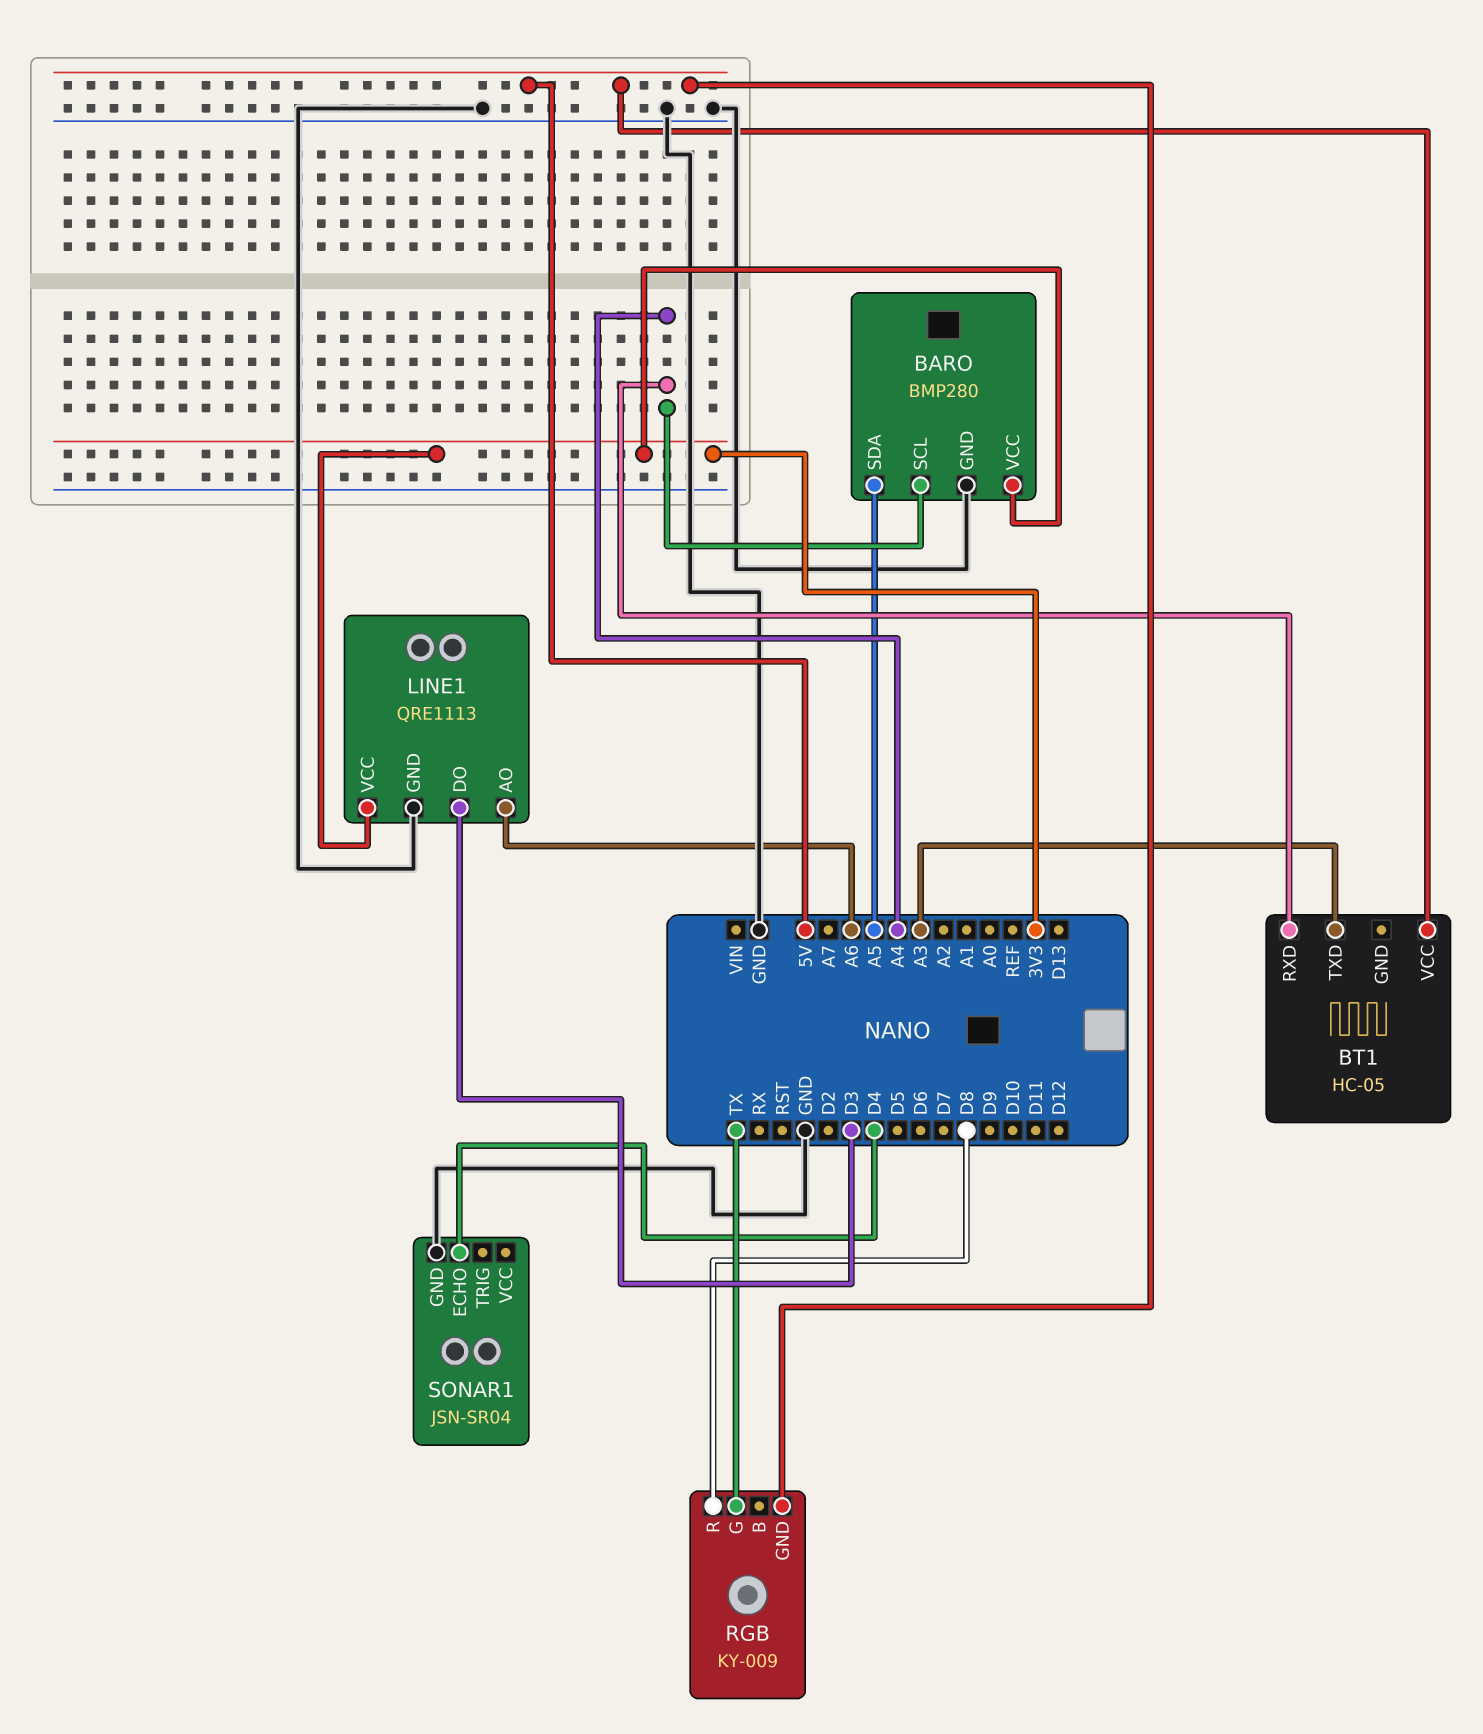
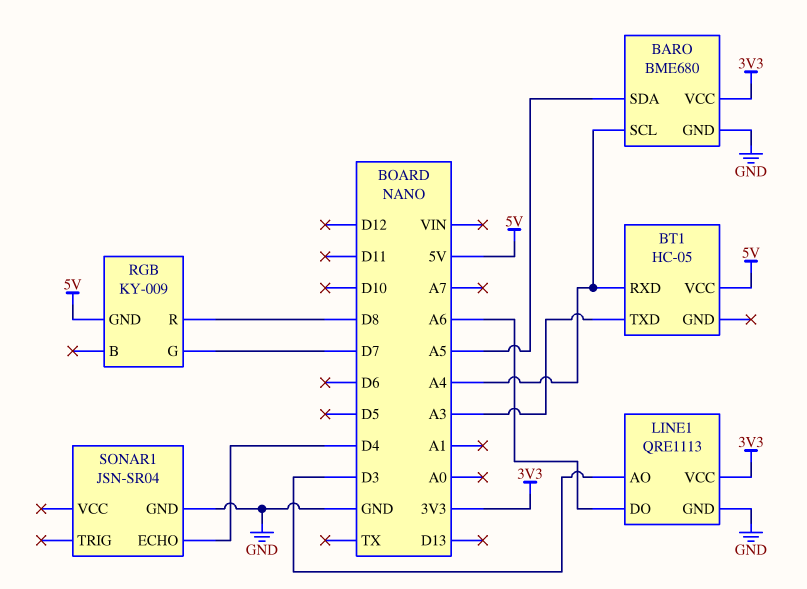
BARO: BMP280 -> BME680
LINE1 pin AO: A6 -> D3
LINE1 pin DO: D3 -> A6
RGB pin G: TX -> D7

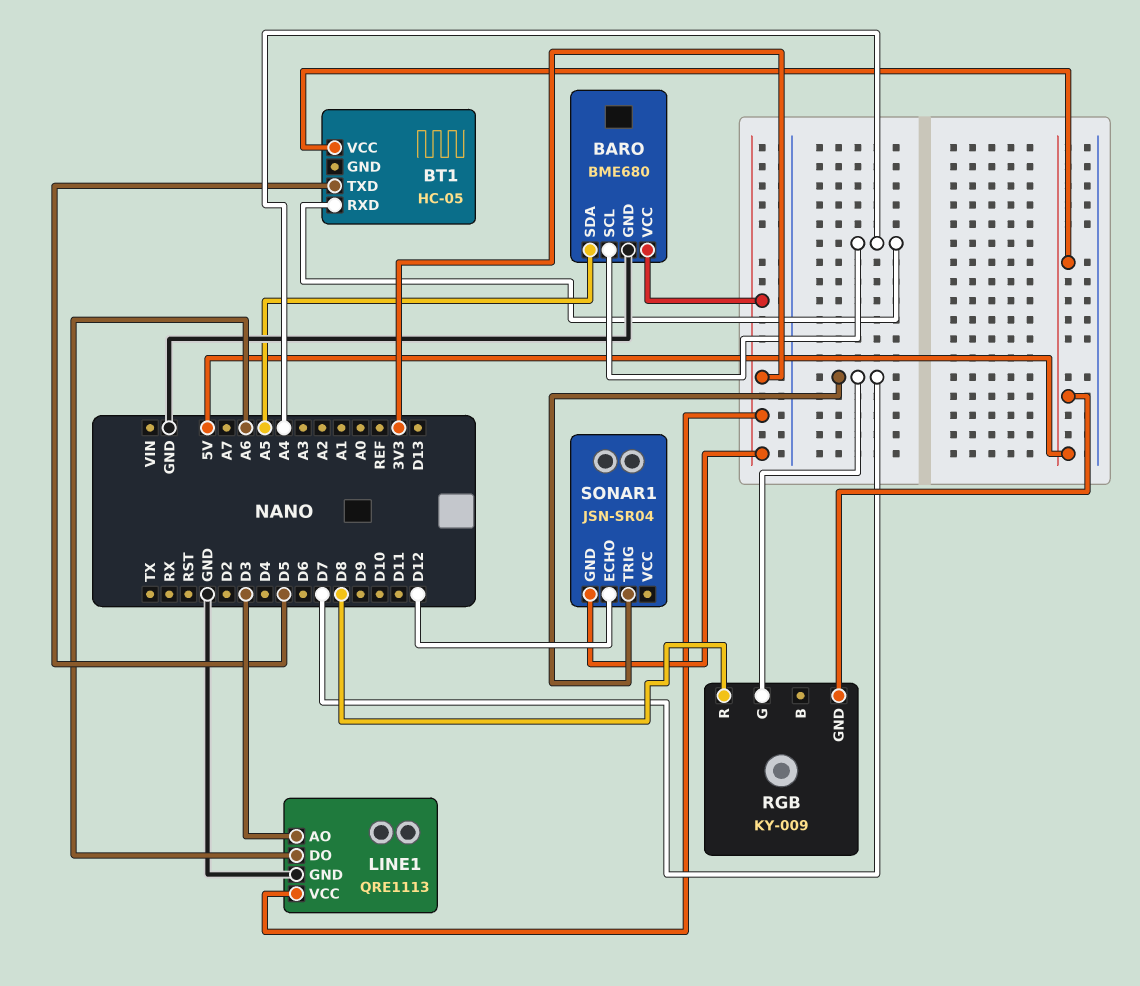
BT1 pin TXD: A3 -> D5
SONAR1 pin ECHO: D4 -> D12
SONAR1 pin GND: GND -> 3V3
SONAR1 pin TRIG: none -> D7

